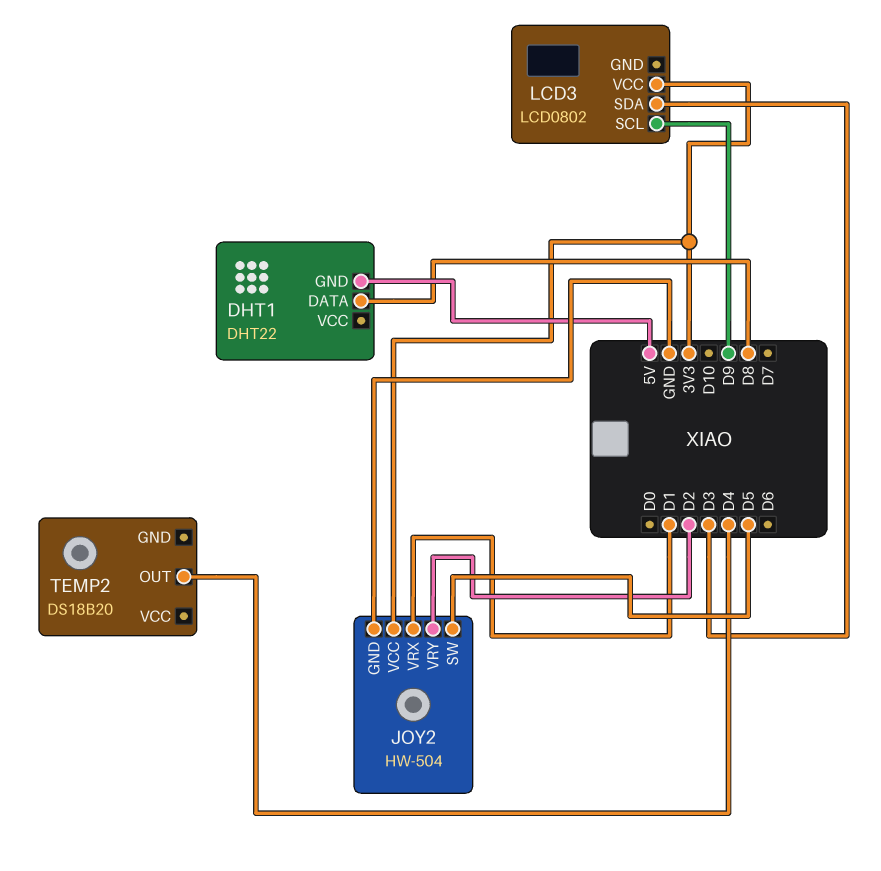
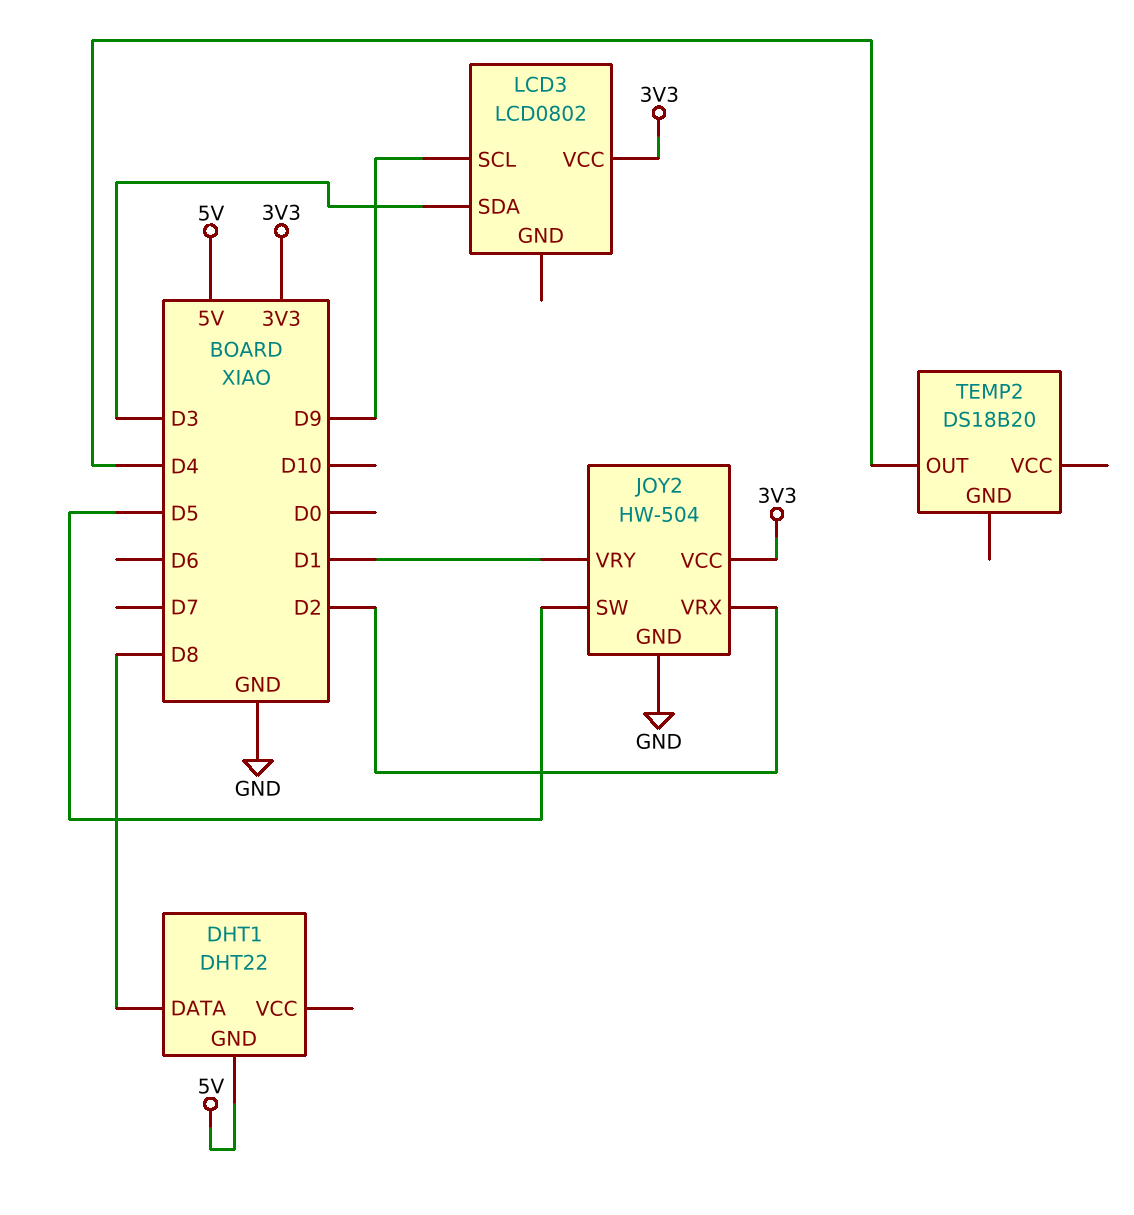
JOY2 pin VRX: D1 -> D2
JOY2 pin VRY: D2 -> D1

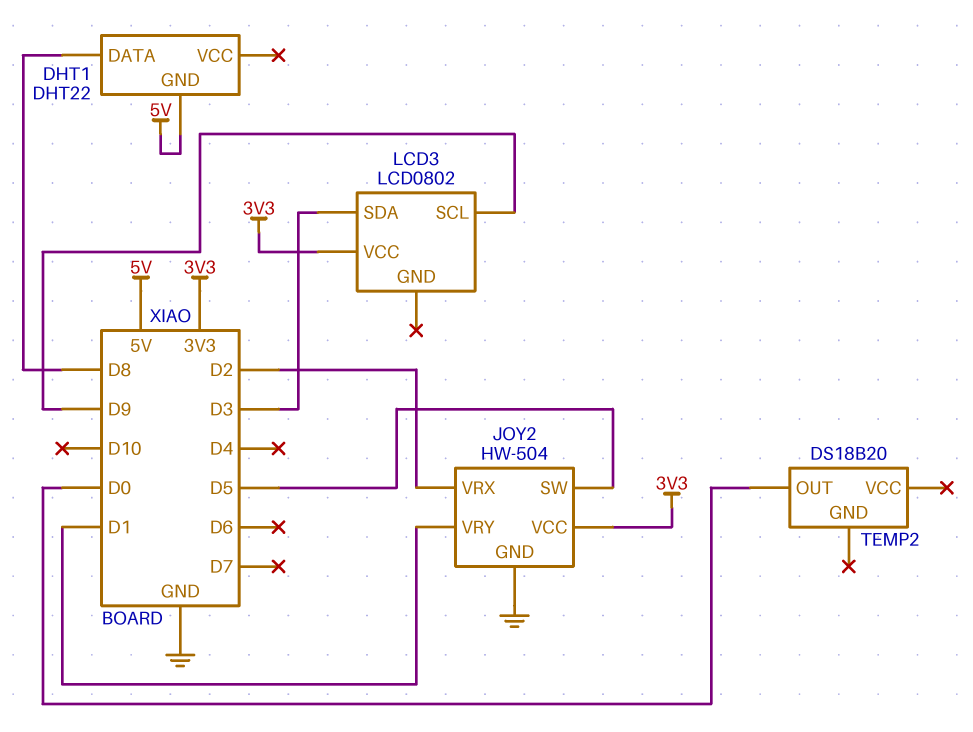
TEMP2 pin OUT: D4 -> D0

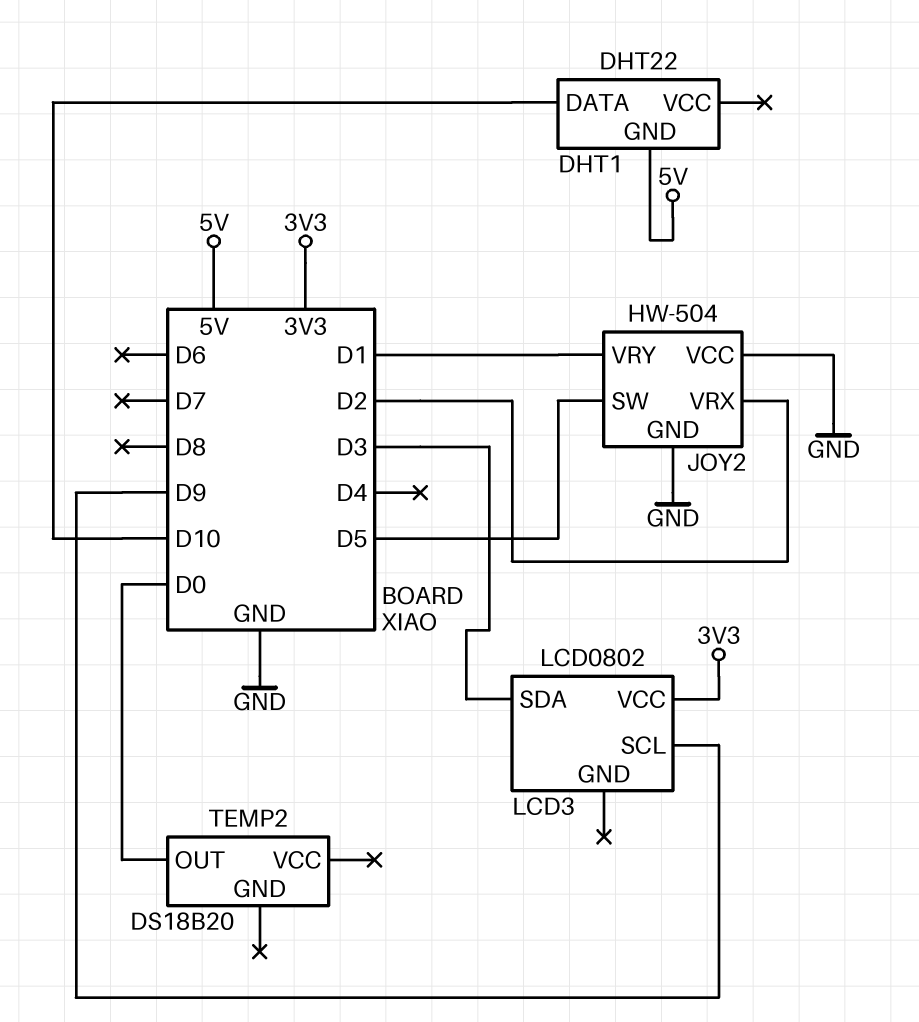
DHT1 pin DATA: D8 -> D10
JOY2 pin VCC: 3V3 -> GND

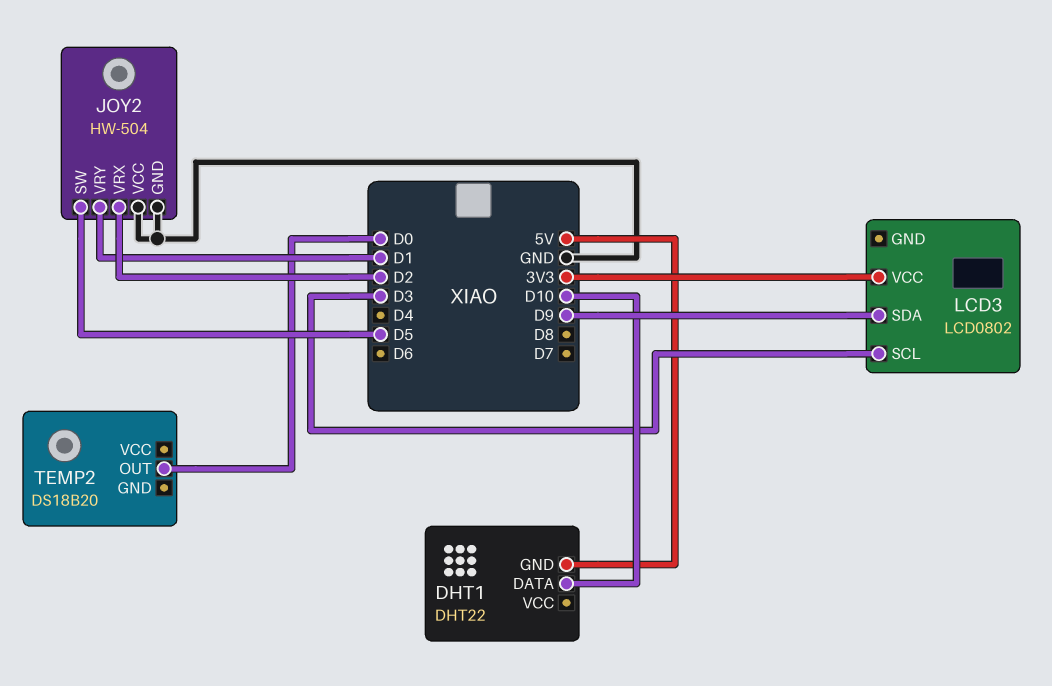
LCD3 pin SCL: D9 -> D3
LCD3 pin SDA: D3 -> D9

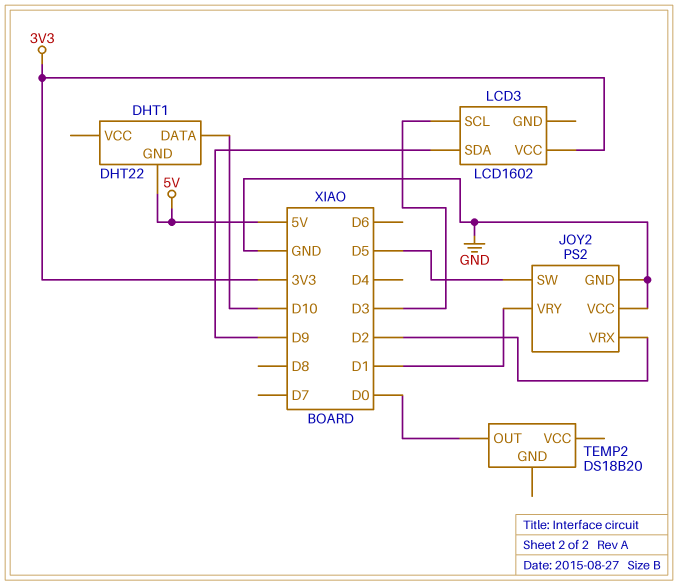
JOY2: HW-504 -> PS2
LCD3: LCD0802 -> LCD1602

